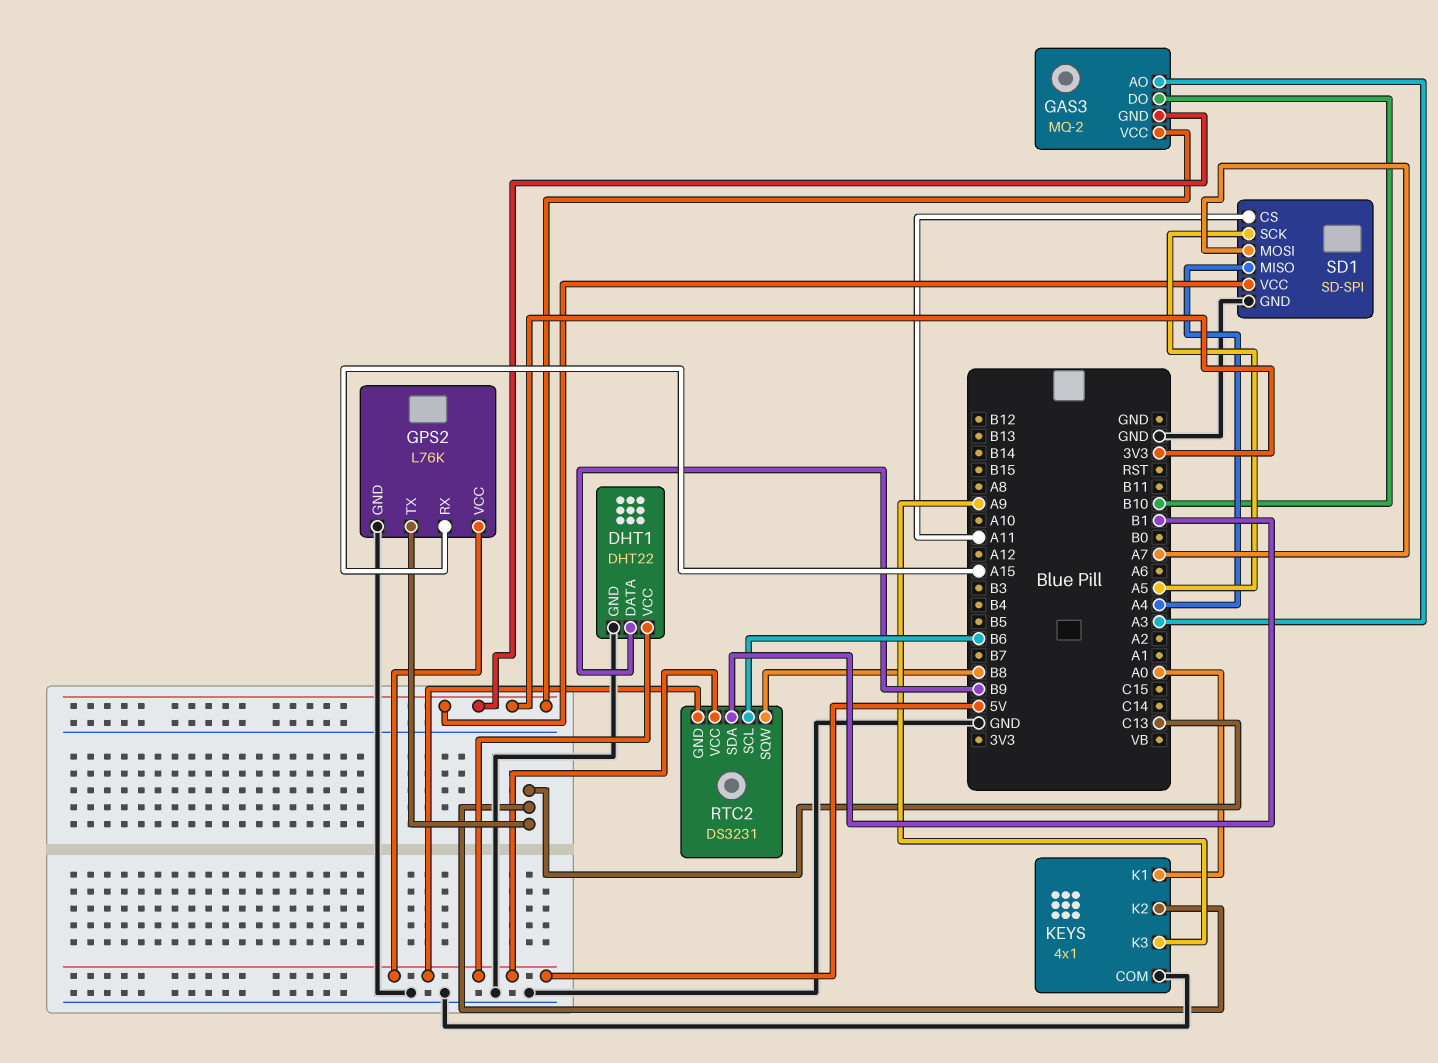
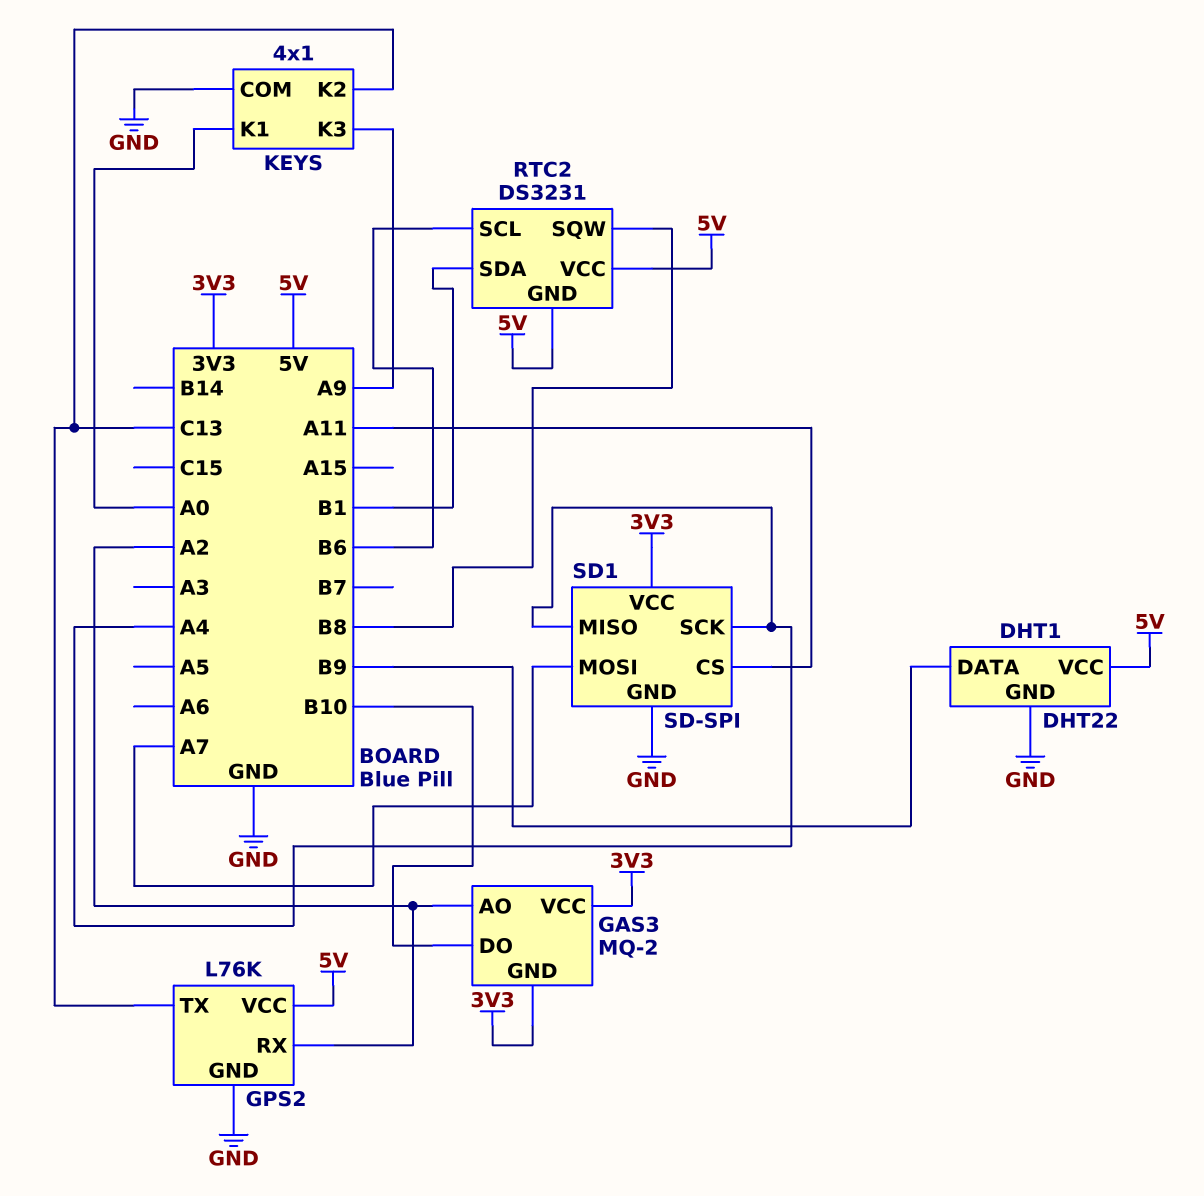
GAS3 pin AO: A3 -> A2
GPS2 pin RX: A15 -> A2
SD1 pin SCK: A5 -> A4

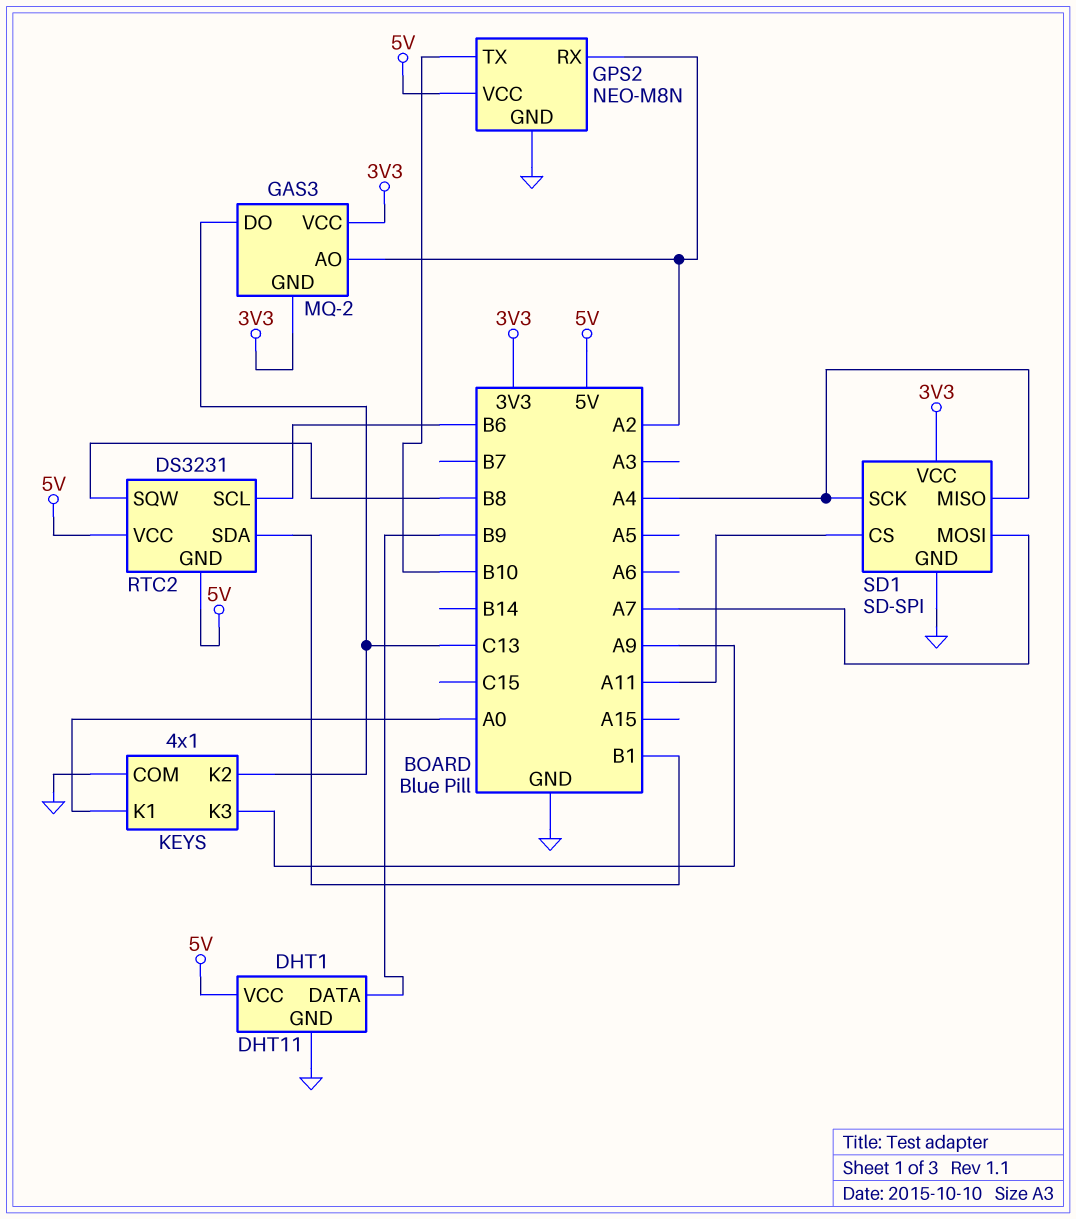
DHT1: DHT22 -> DHT11
GAS3 pin DO: B10 -> C13
GPS2: L76K -> NEO-M8N
GPS2 pin TX: C13 -> B10

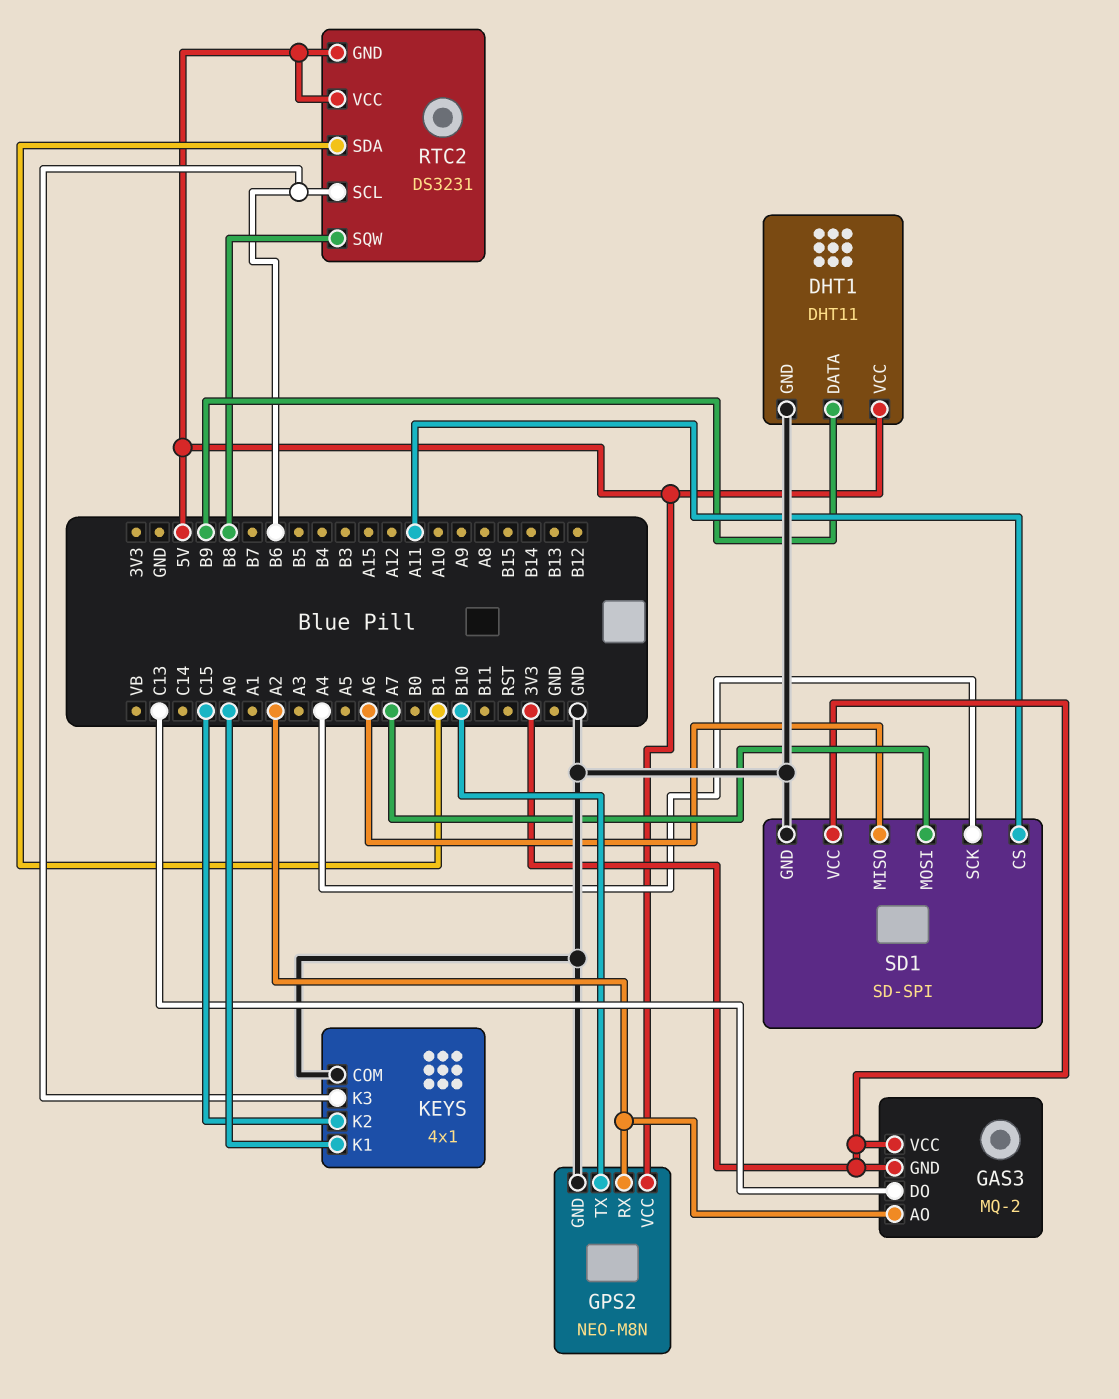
KEYS pin K2: C13 -> C15
KEYS pin K3: A9 -> B6
SD1 pin MISO: A4 -> A6

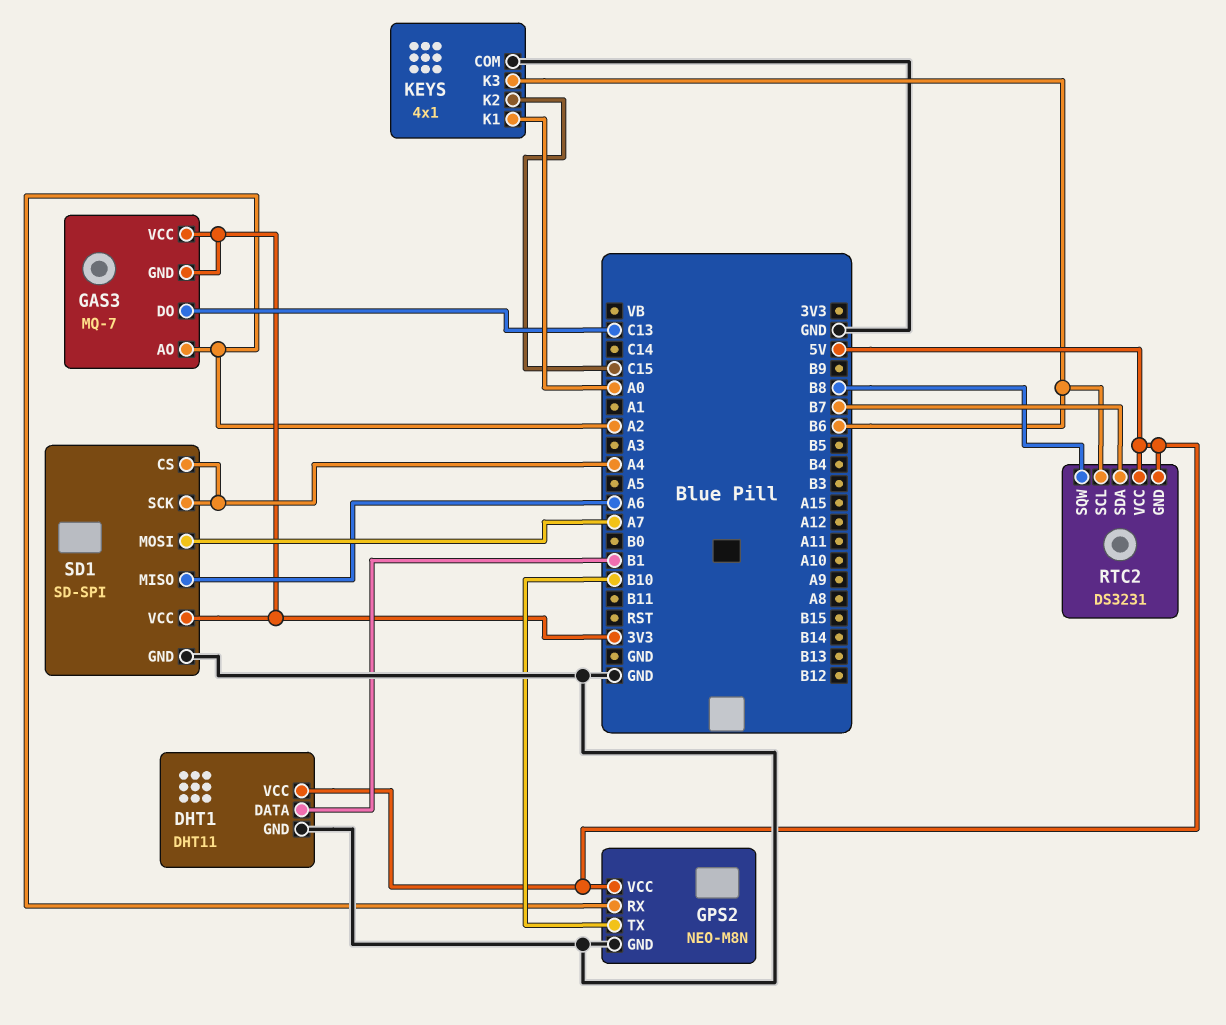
DHT1 pin DATA: B9 -> B1
GAS3: MQ-2 -> MQ-7
RTC2 pin SDA: B1 -> B7
SD1 pin CS: A11 -> A4

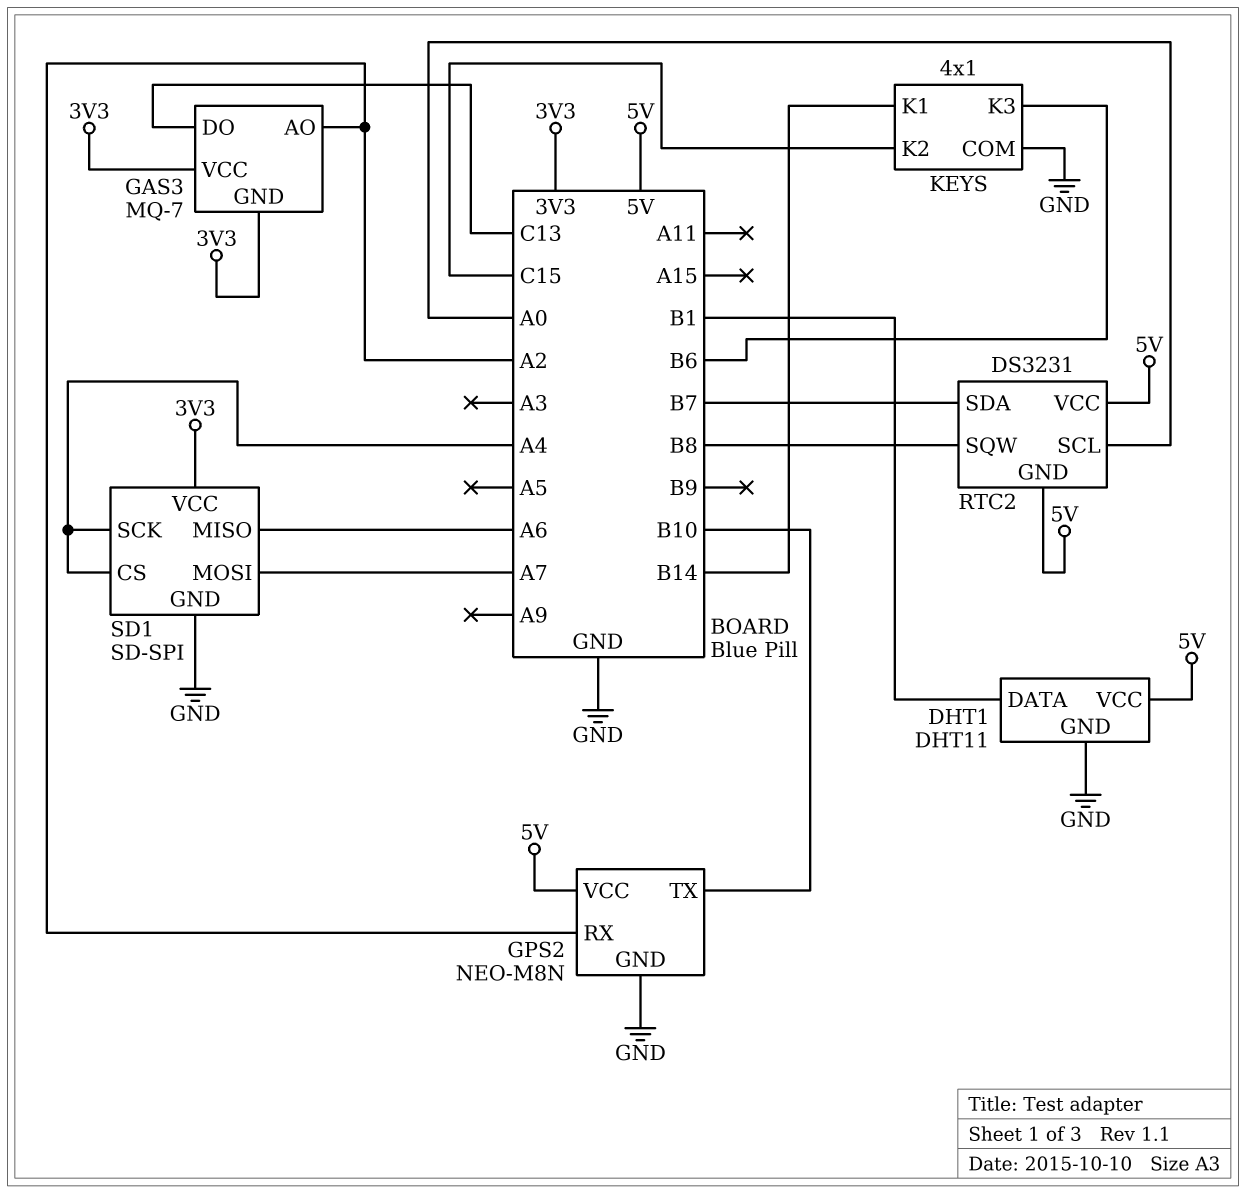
KEYS pin K1: A0 -> B14
RTC2 pin SCL: B6 -> A0

